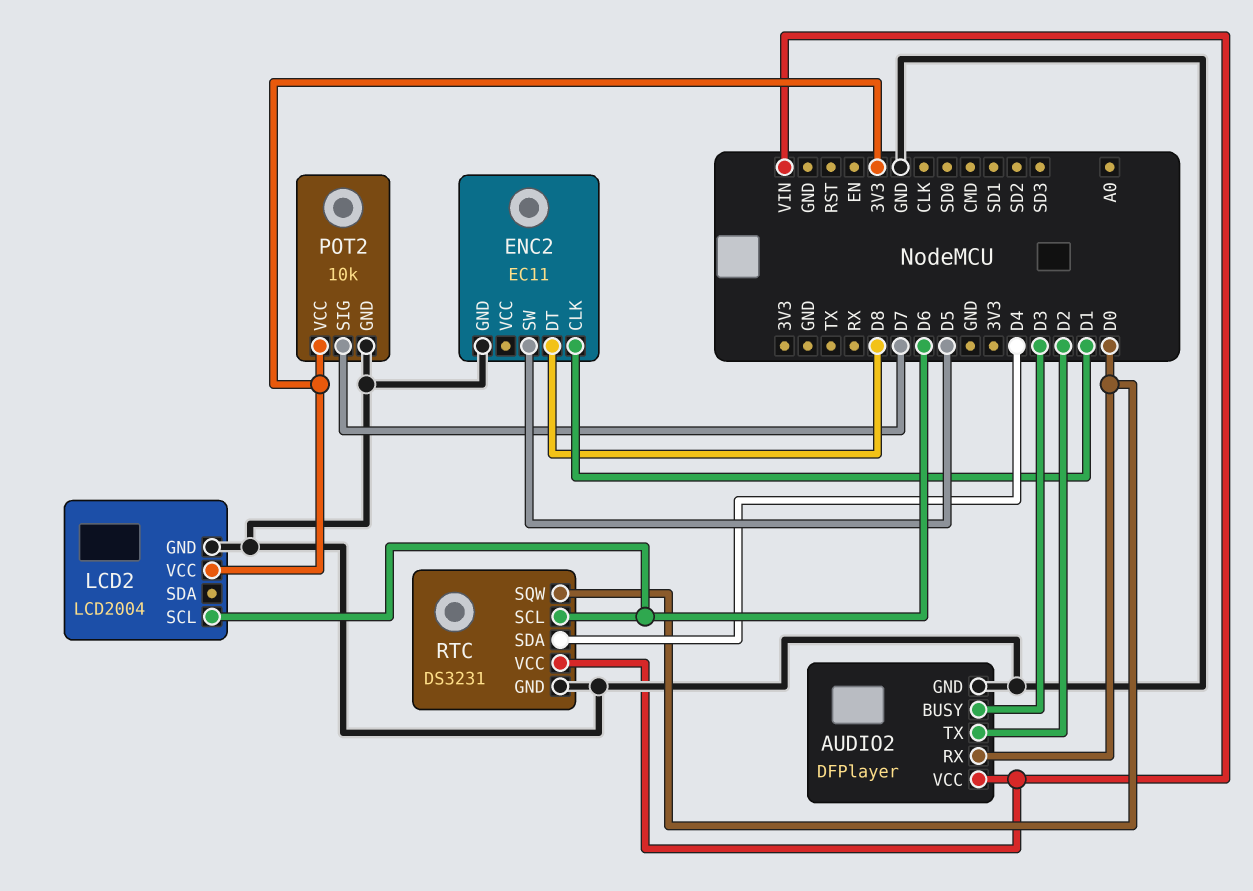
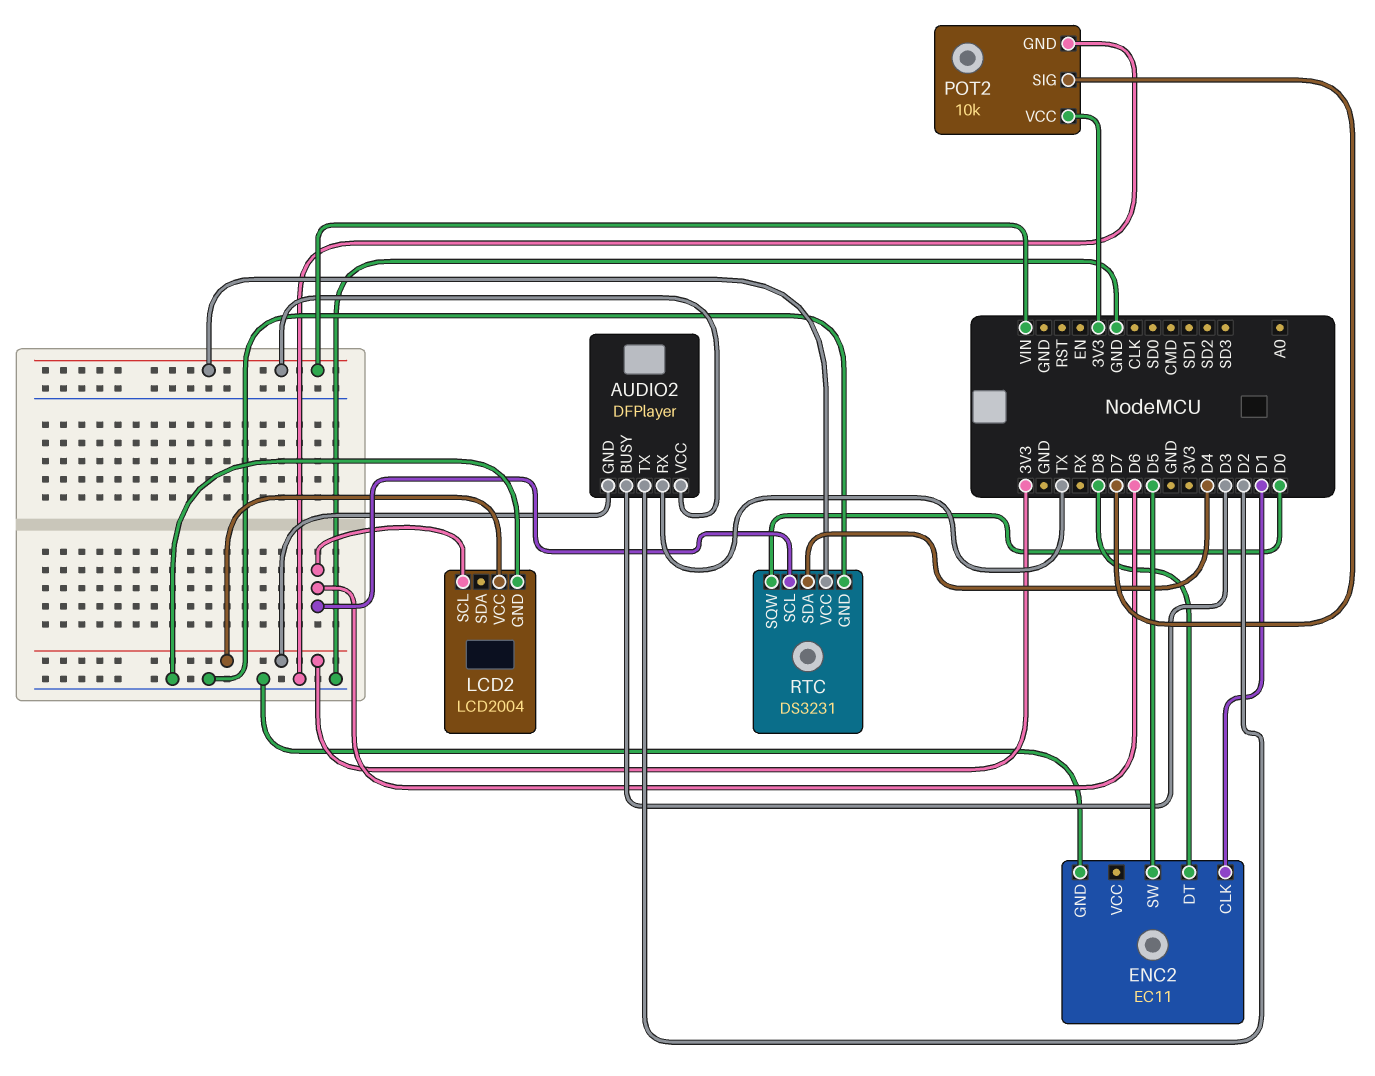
AUDIO2 pin GND: GND -> 3V3
AUDIO2 pin RX: D0 -> TX

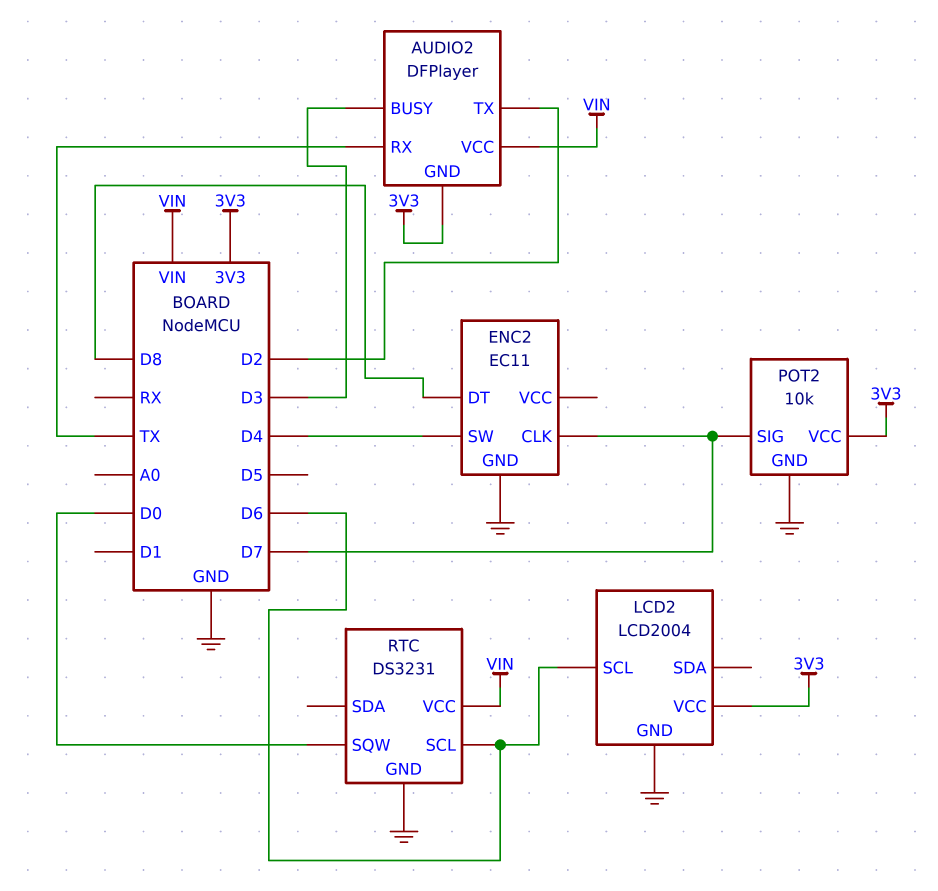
ENC2 pin CLK: D1 -> D7
ENC2 pin SW: D5 -> D4
RTC pin SDA: D4 -> none

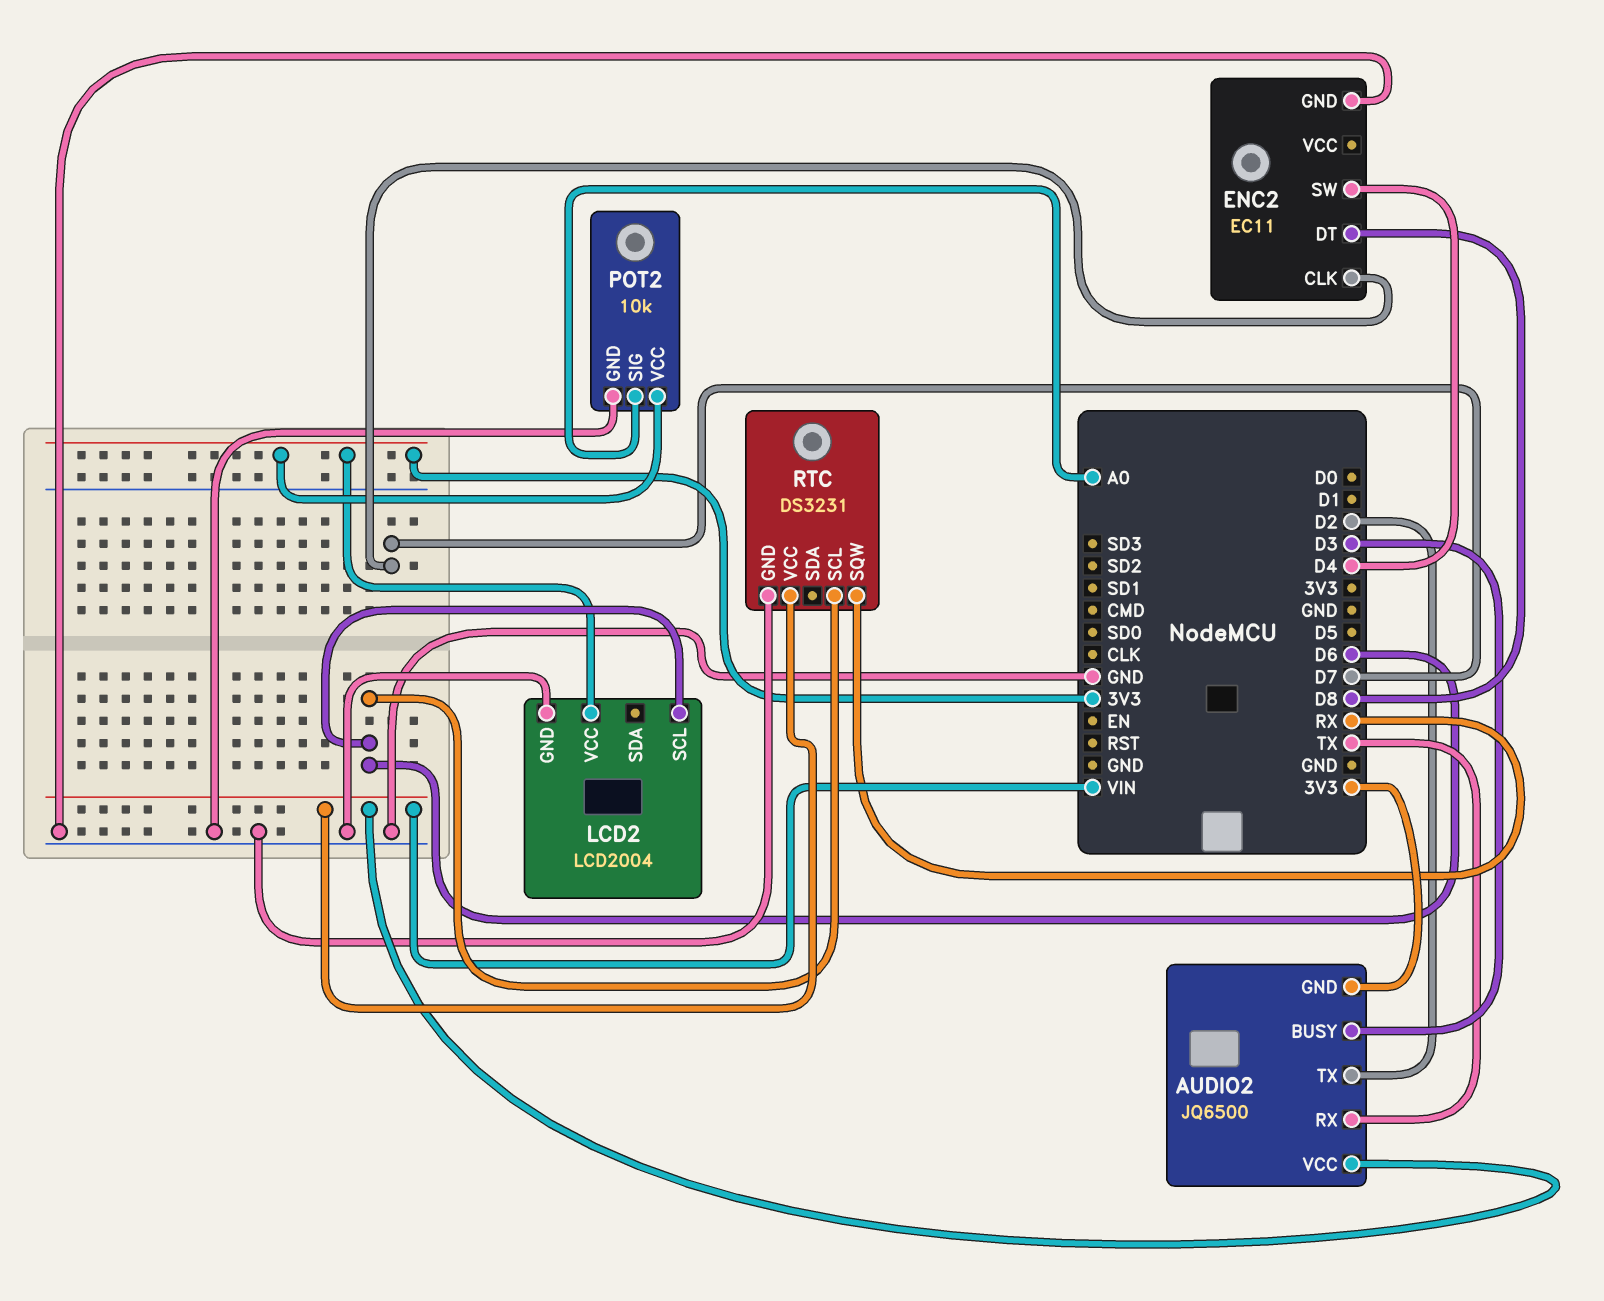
AUDIO2: DFPlayer -> JQ6500
POT2 pin SIG: D7 -> A0
RTC pin SQW: D0 -> RX

